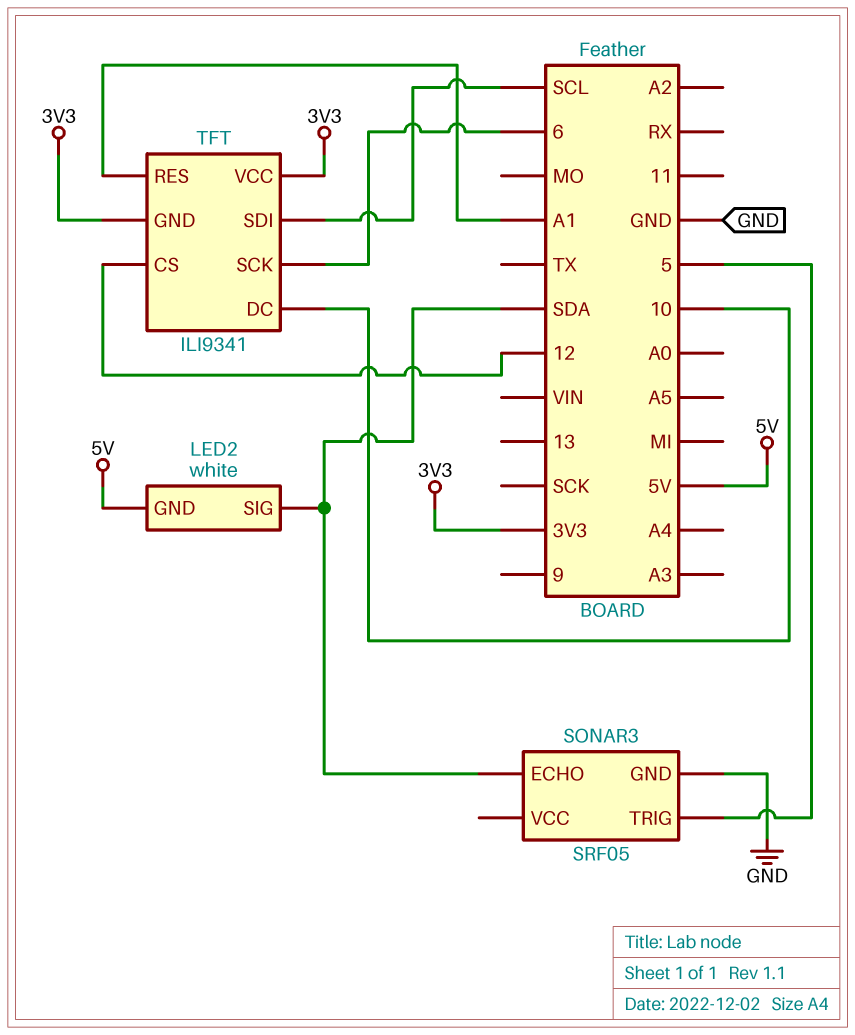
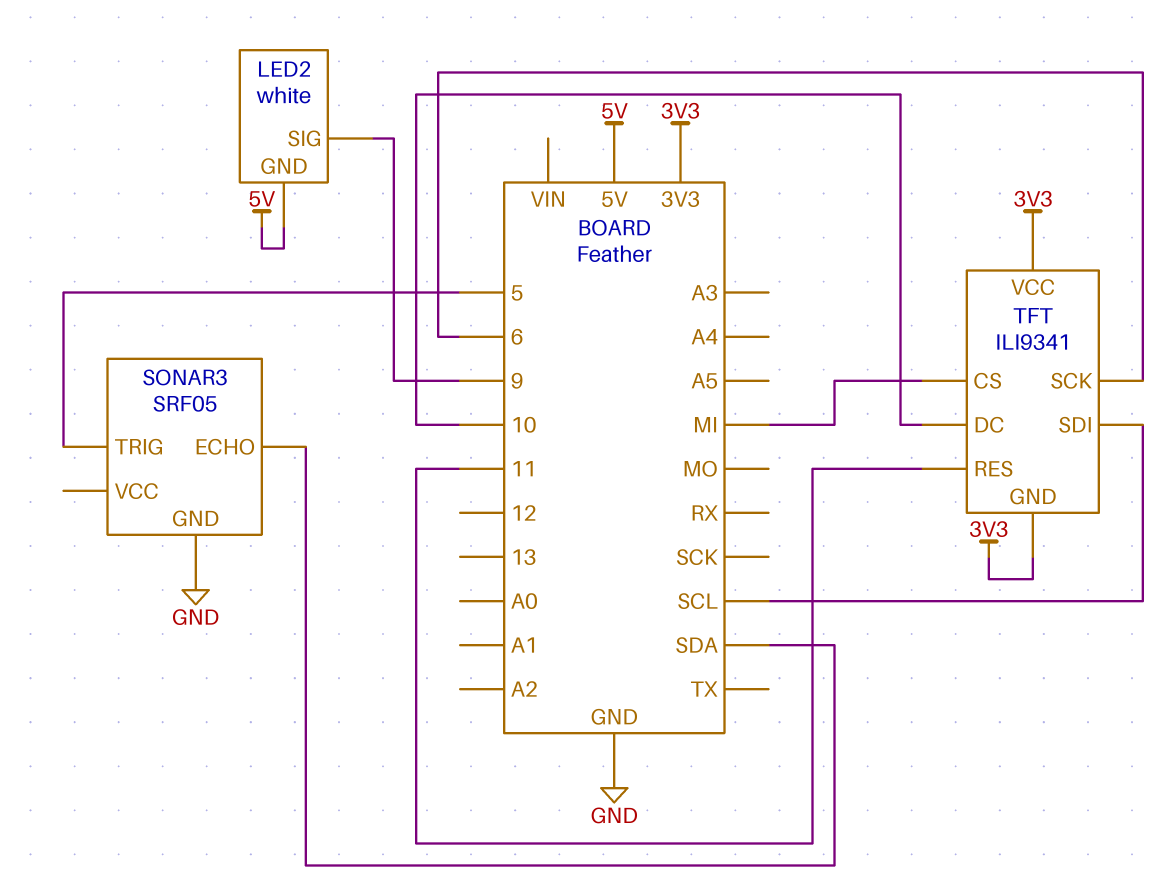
LED2 pin SIG: SDA -> 9
TFT pin CS: 12 -> MI
TFT pin RES: A1 -> 11

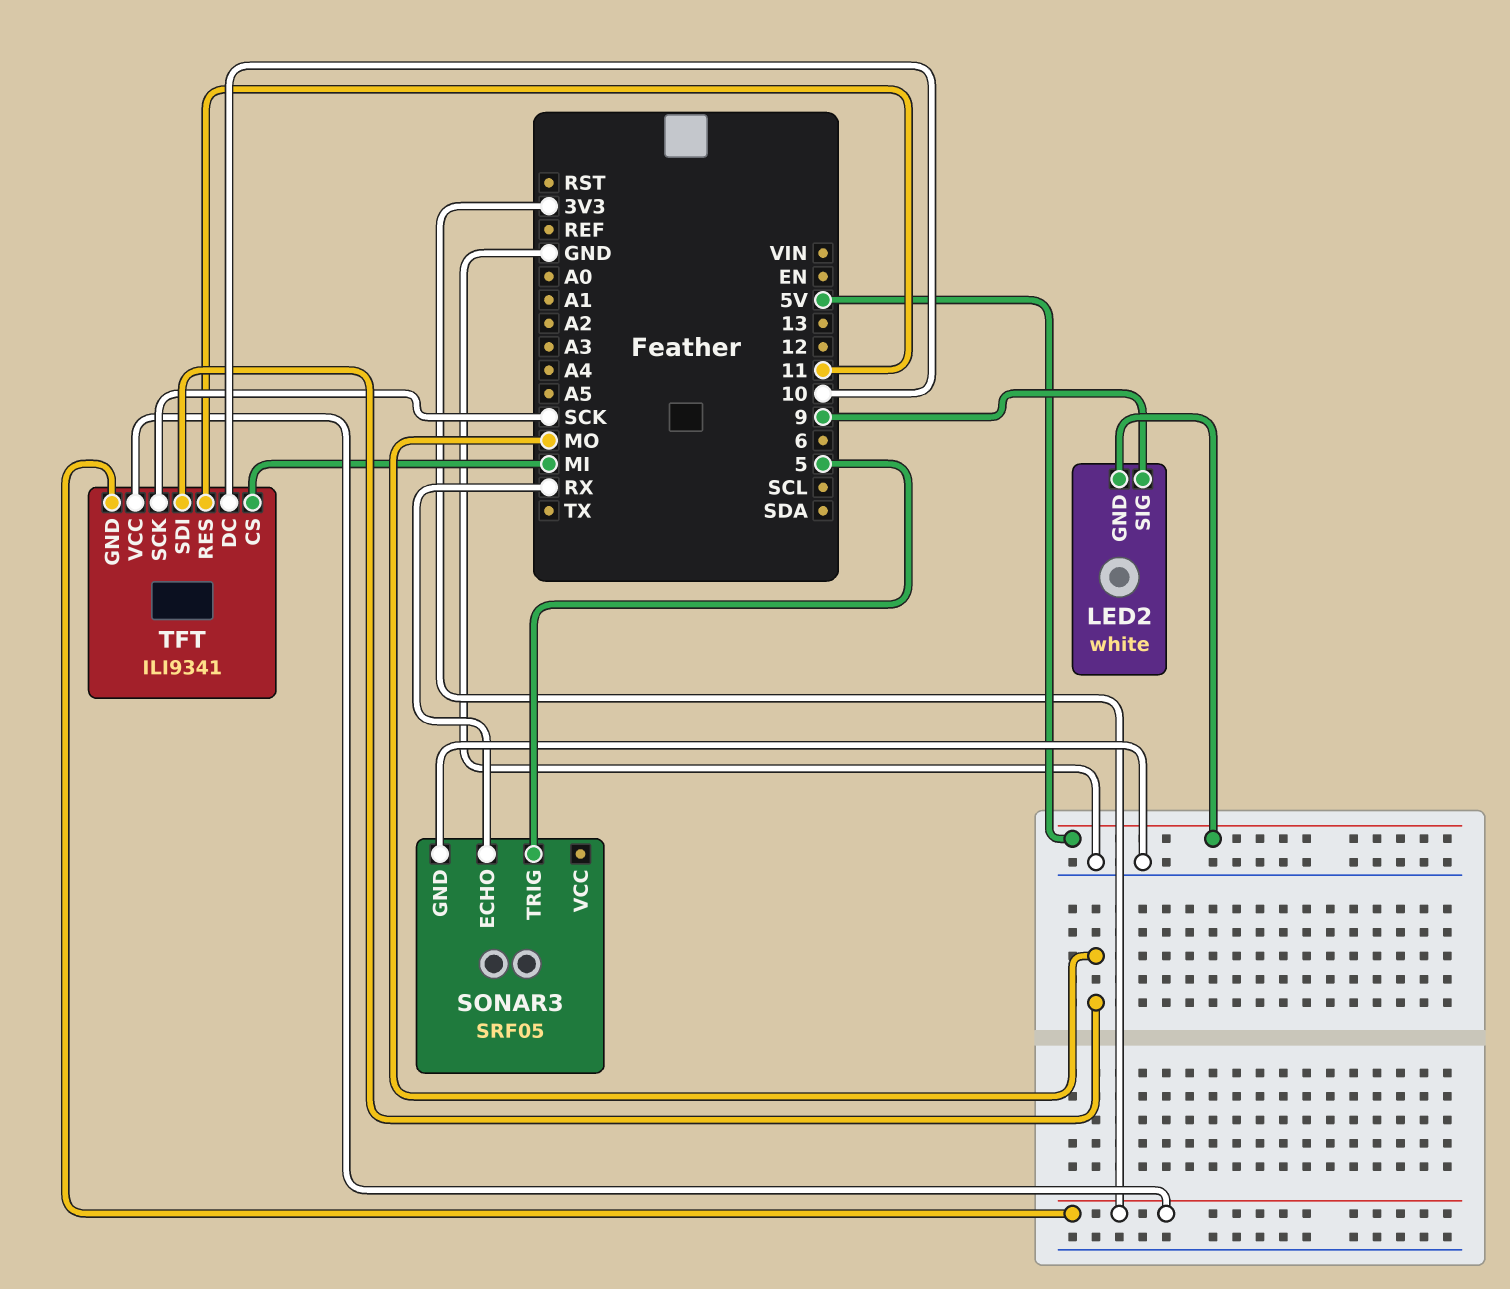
SONAR3 pin ECHO: SDA -> RX
TFT pin SCK: 6 -> SCK
TFT pin SDI: SCL -> MO

